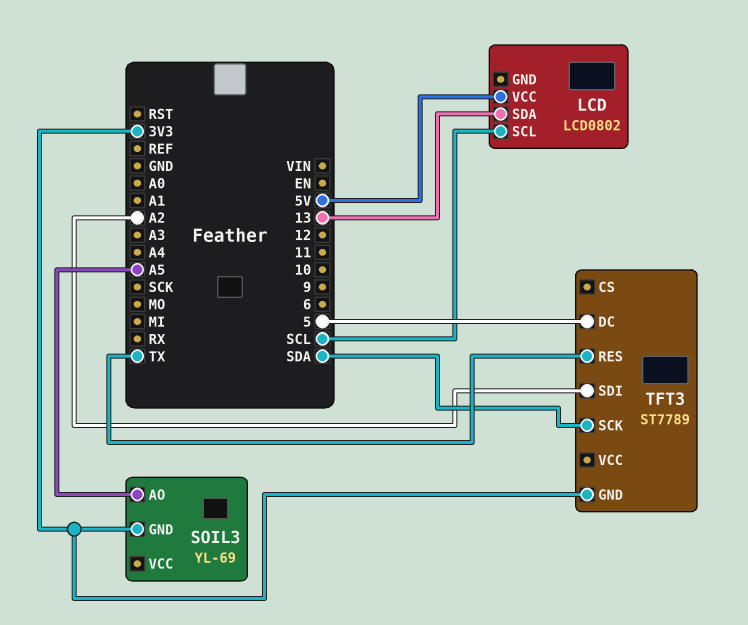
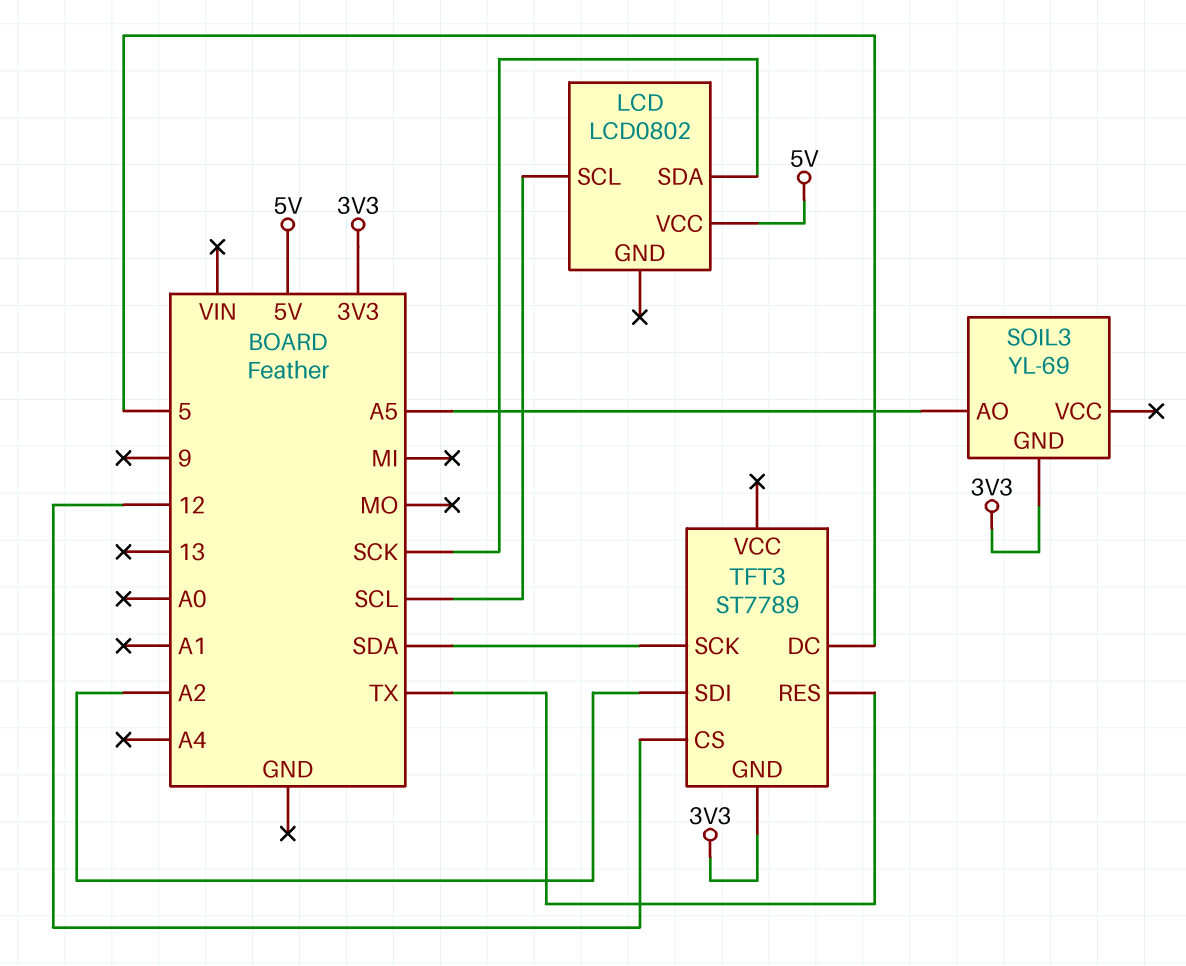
LCD pin SDA: 13 -> SCK
TFT3 pin CS: none -> 12

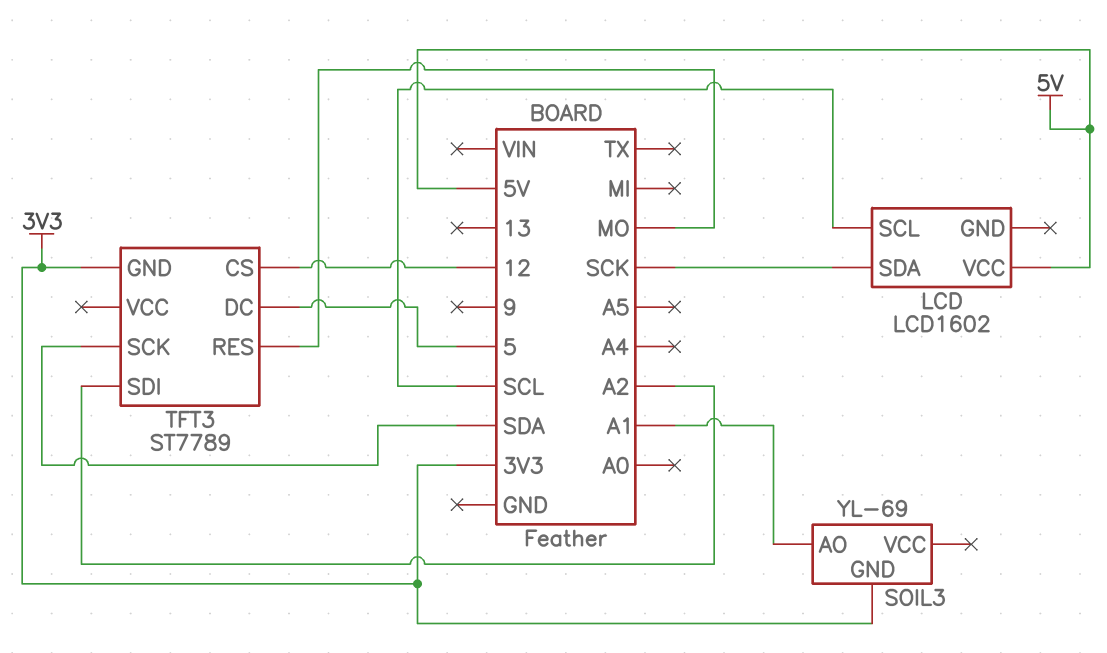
LCD: LCD0802 -> LCD1602
SOIL3 pin AO: A5 -> A1
TFT3 pin RES: TX -> MO

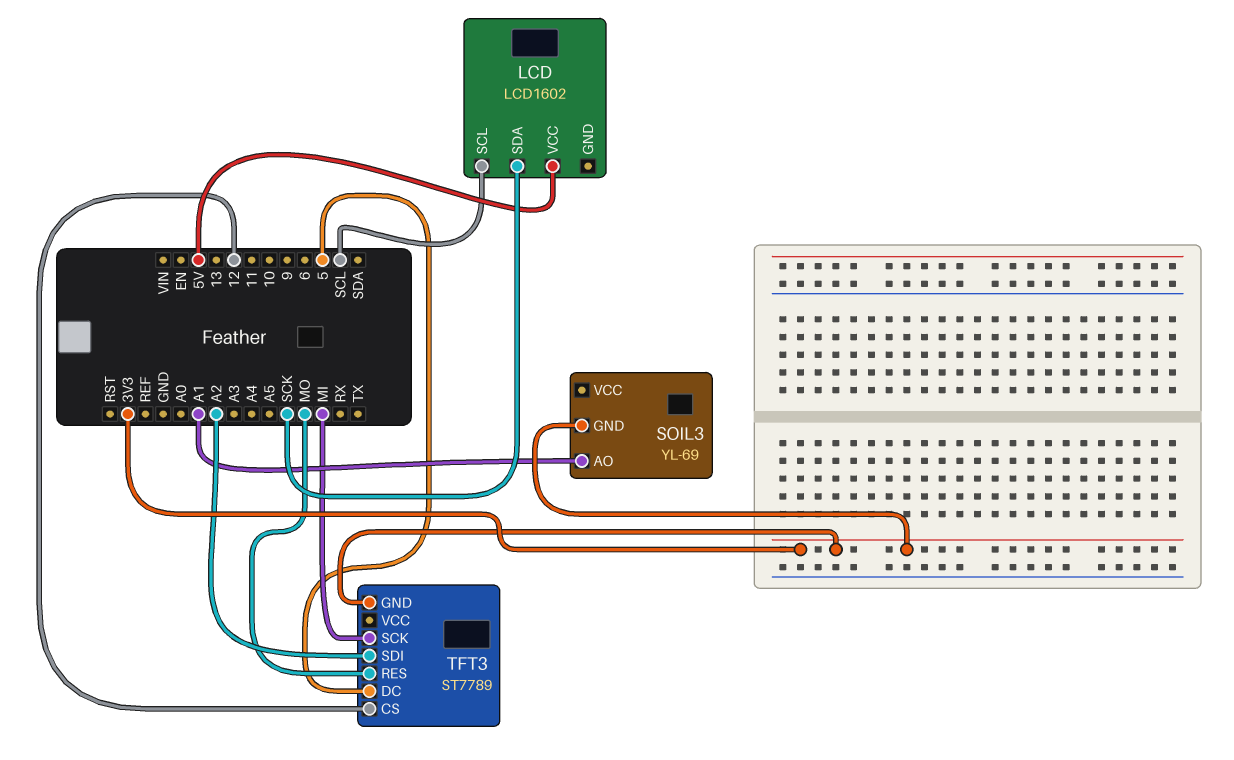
TFT3 pin SCK: SDA -> MI

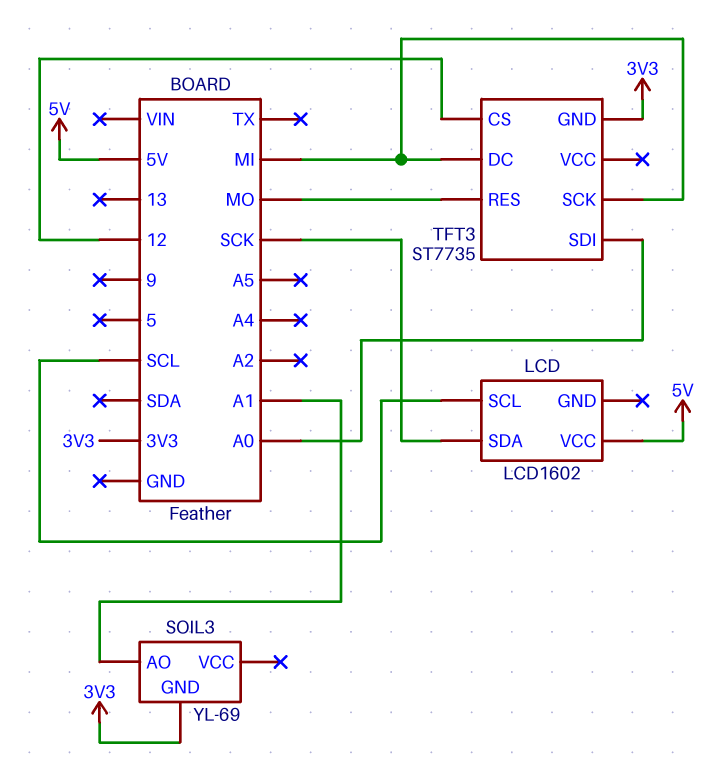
TFT3: ST7789 -> ST7735
TFT3 pin DC: 5 -> MI
TFT3 pin SDI: A2 -> A0

